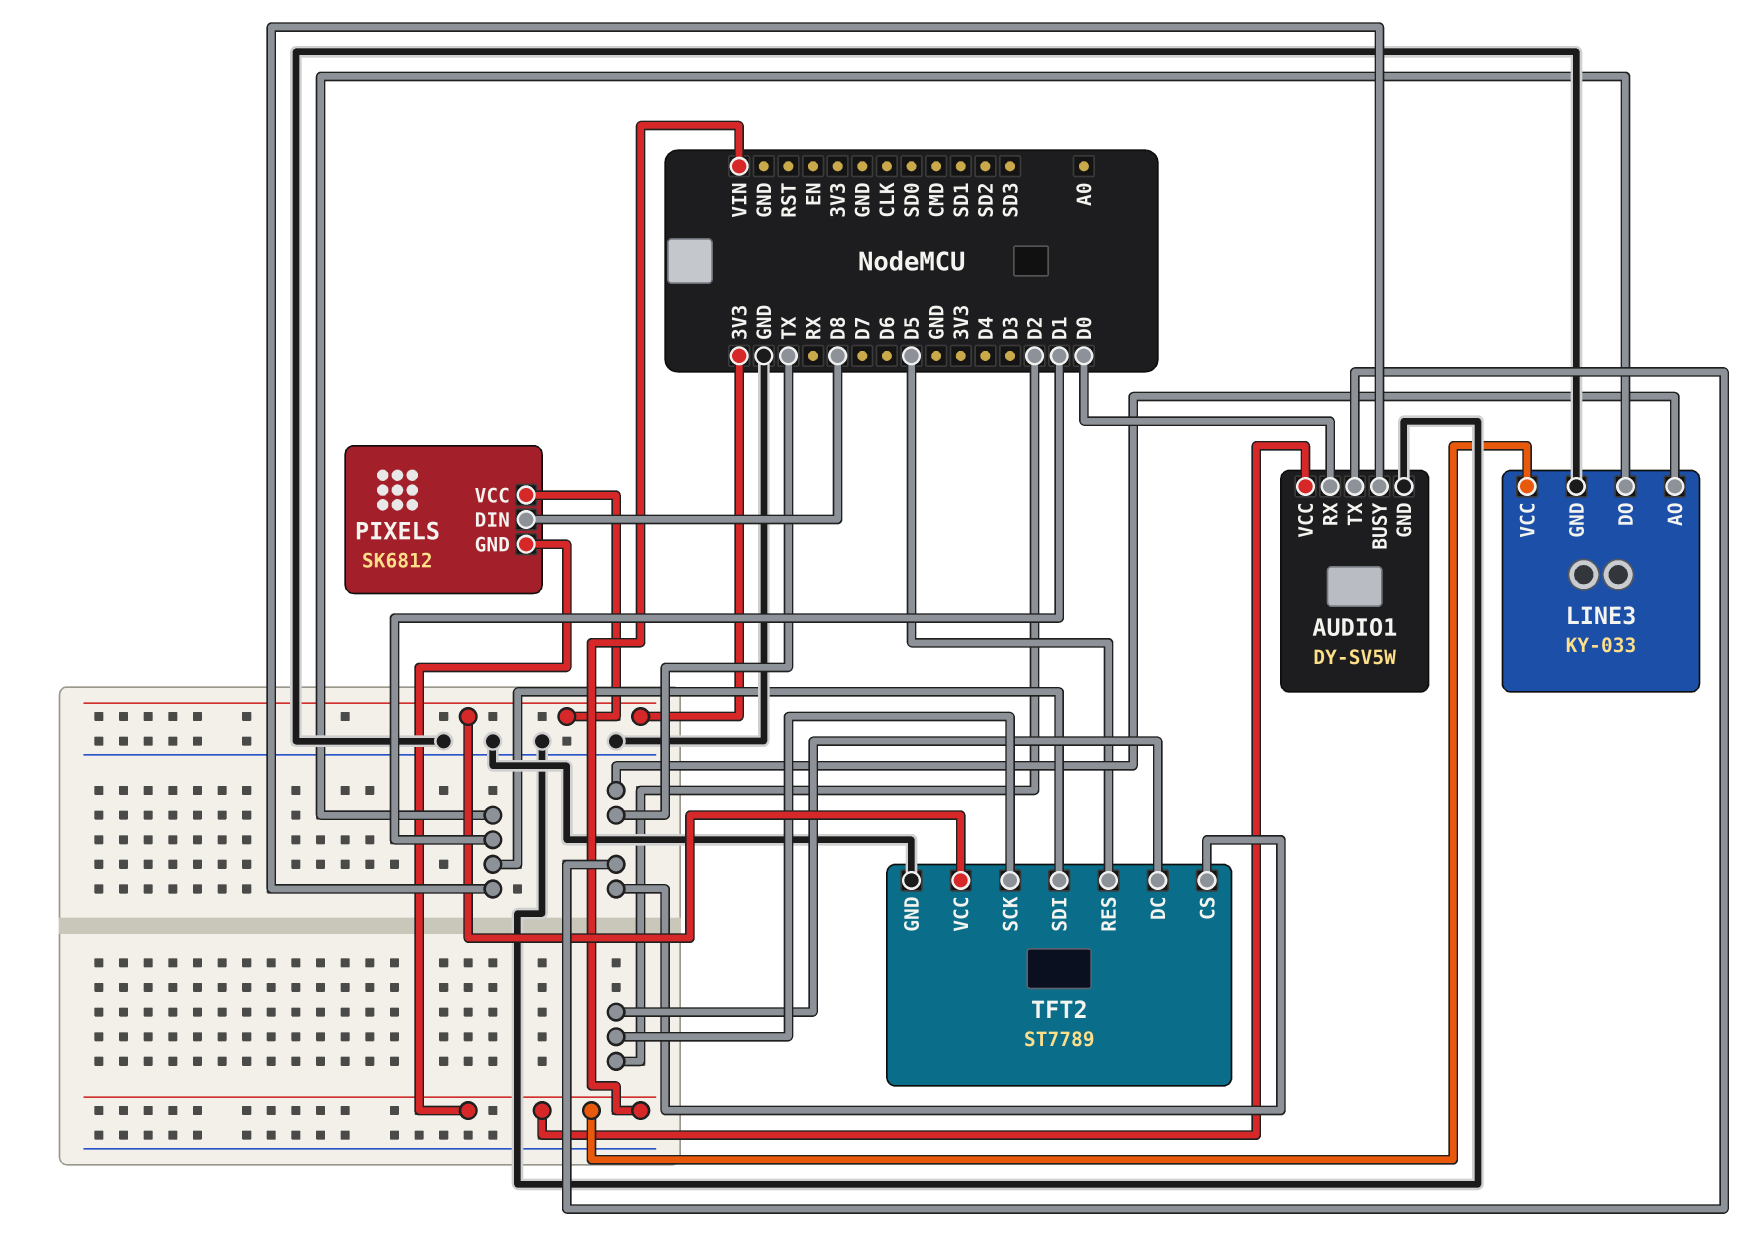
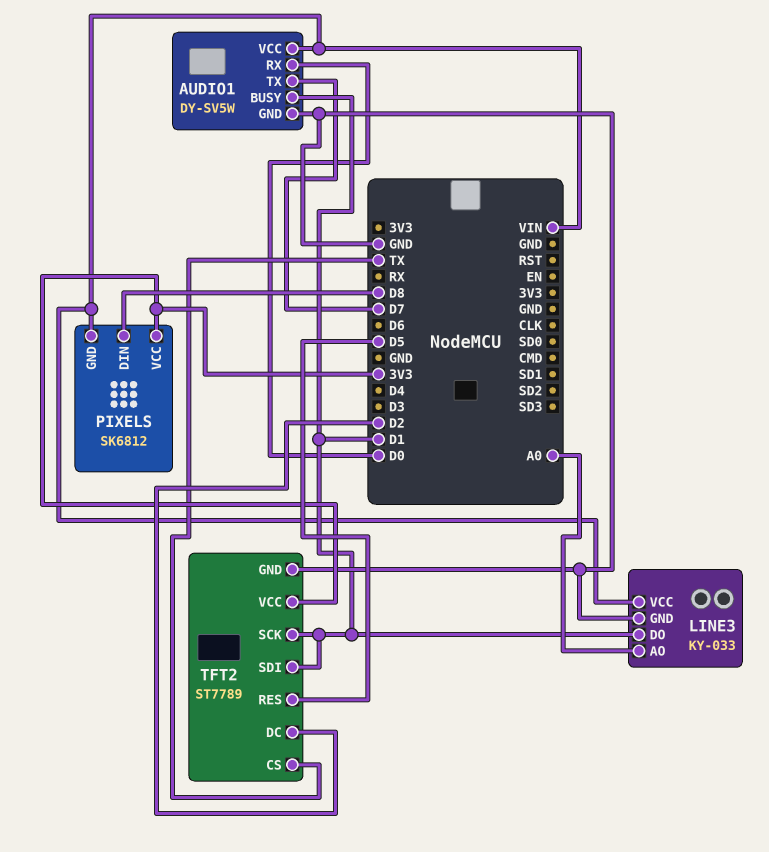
AUDIO1 pin TX: TX -> D7
LINE3 pin AO: TX -> A0
TFT2 pin SCK: D2 -> D1

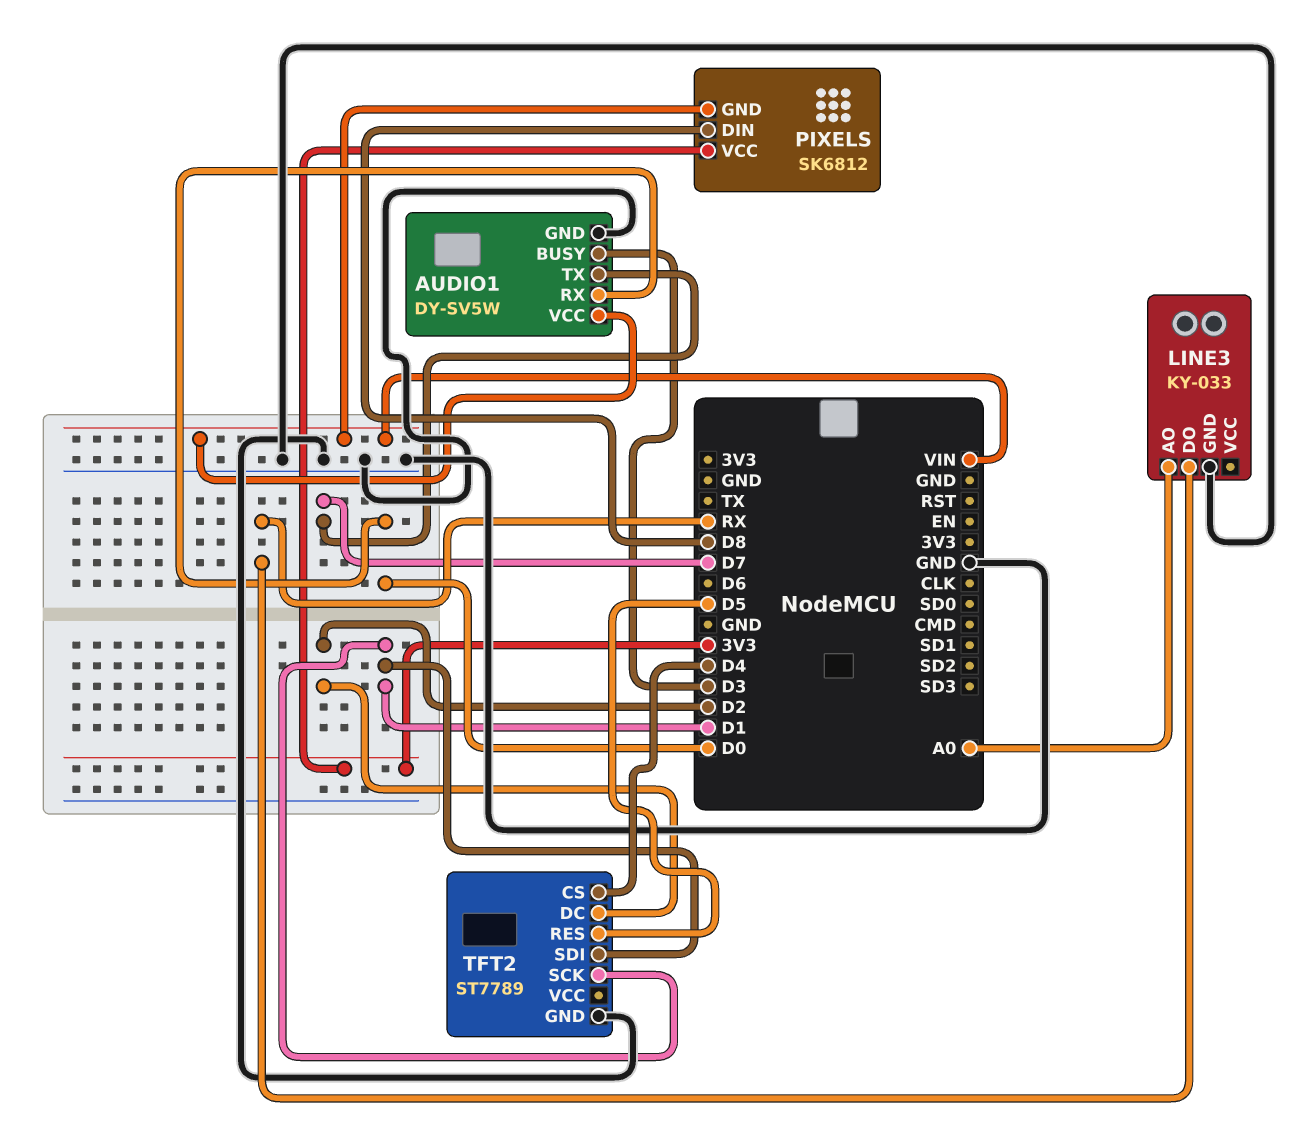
AUDIO1 pin BUSY: D1 -> D3
LINE3 pin DO: D1 -> RX
LINE3 pin VCC: VIN -> none
TFT2 pin CS: TX -> D4
TFT2 pin VCC: 3V3 -> none

